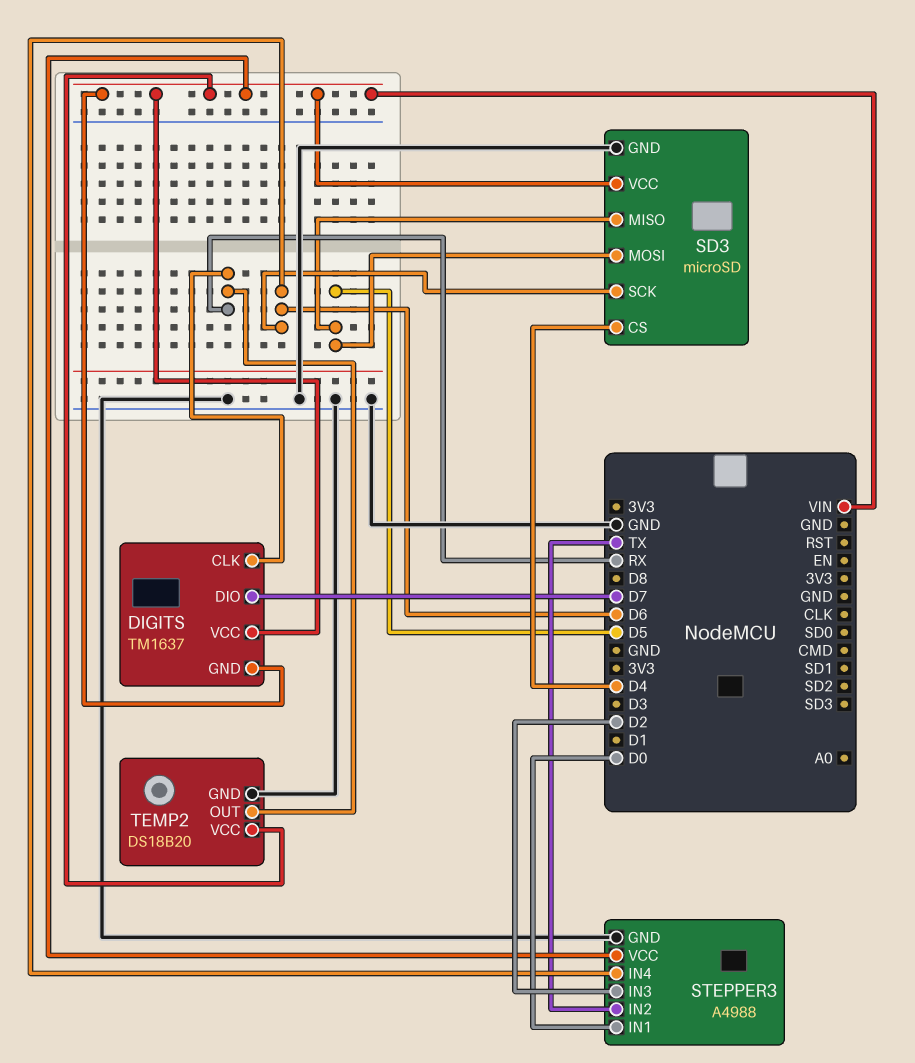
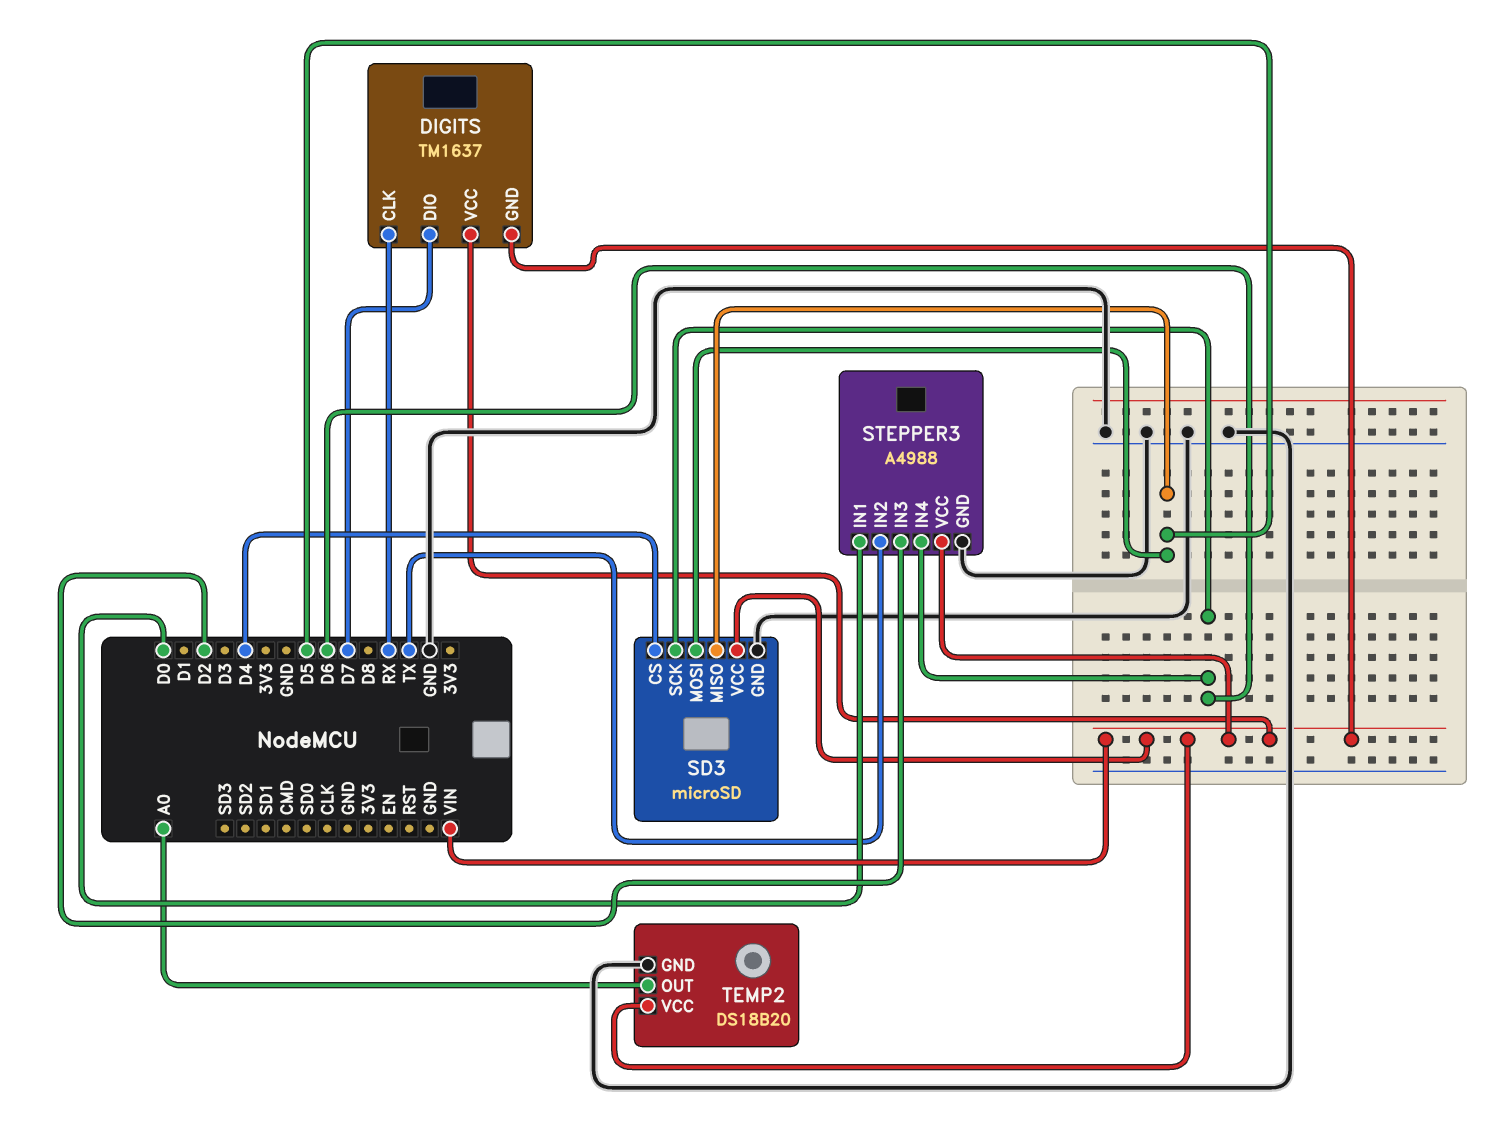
TEMP2 pin OUT: RX -> A0

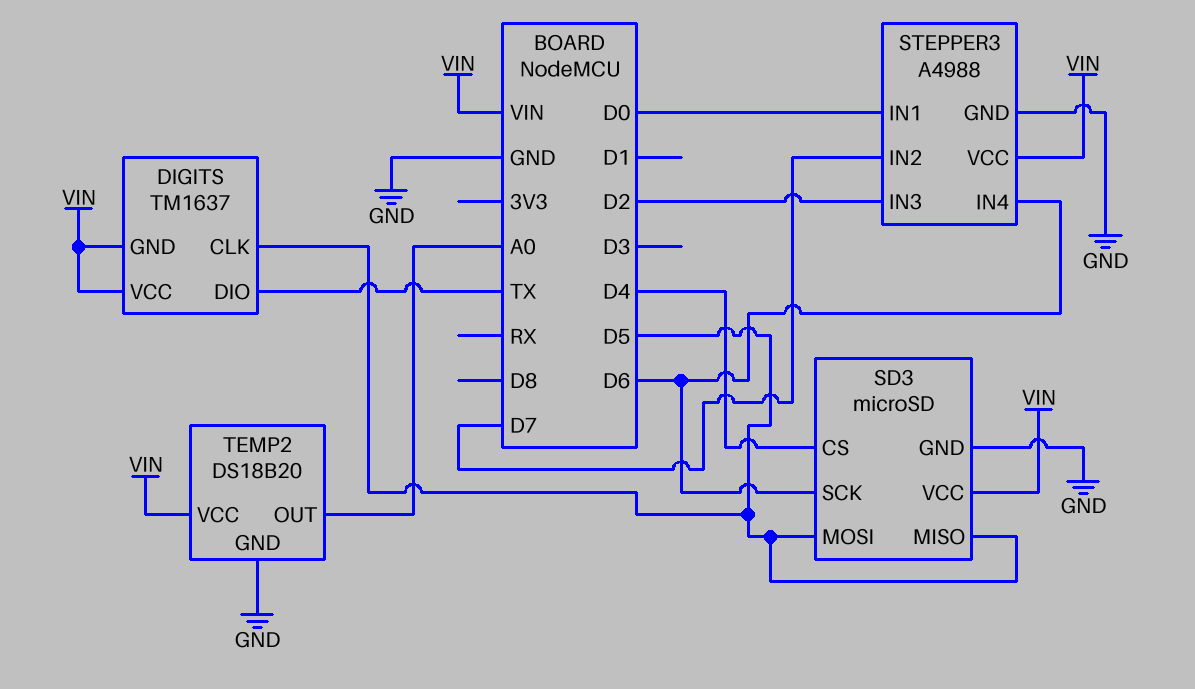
DIGITS pin CLK: RX -> D5
DIGITS pin DIO: D7 -> TX
STEPPER3 pin IN2: TX -> D7

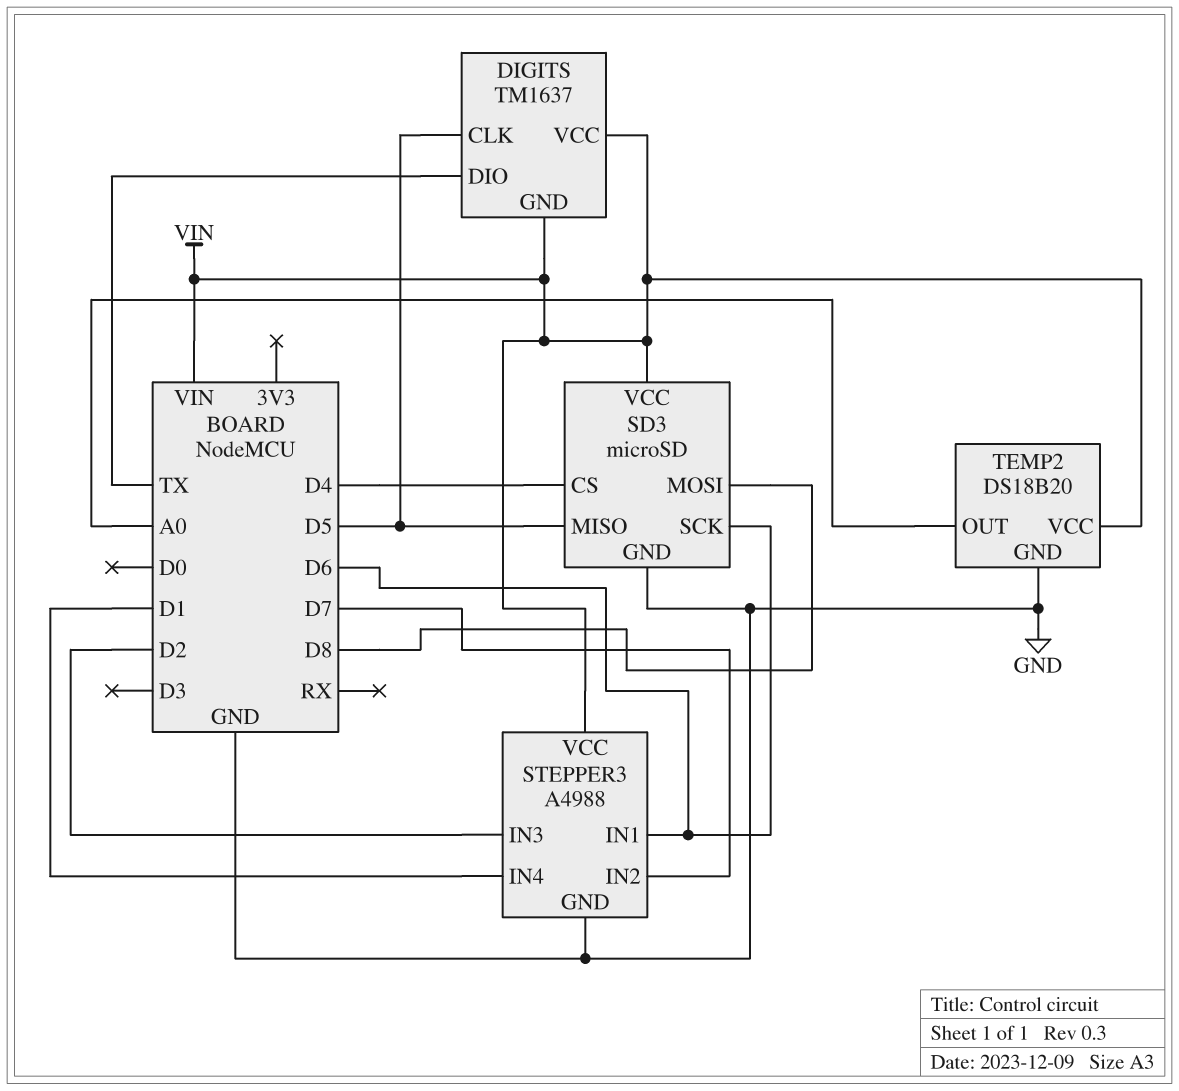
SD3 pin MOSI: D5 -> D8
STEPPER3 pin IN1: D0 -> D6
STEPPER3 pin IN4: D6 -> D1

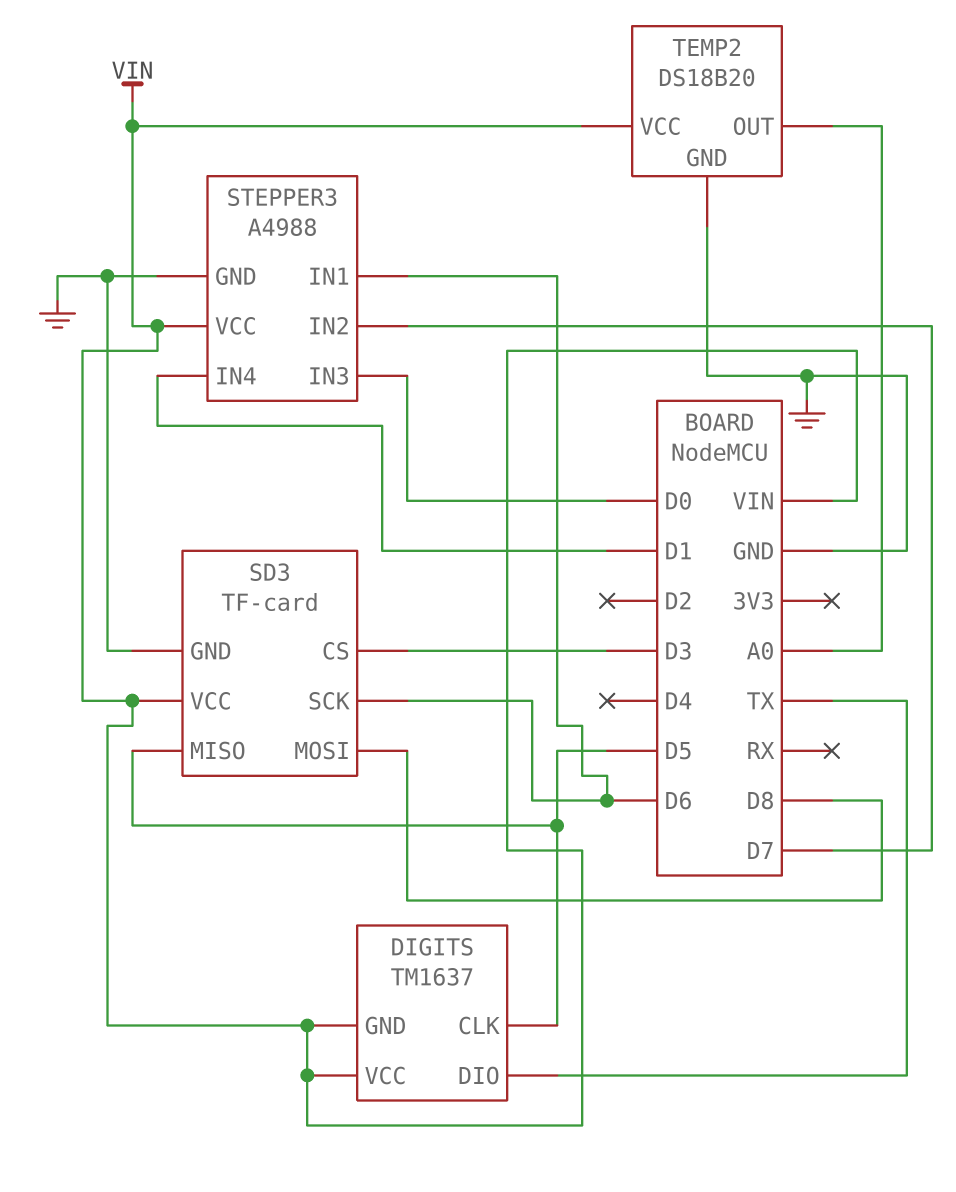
SD3: microSD -> TF-card
SD3 pin CS: D4 -> D3
STEPPER3 pin IN3: D2 -> D0

